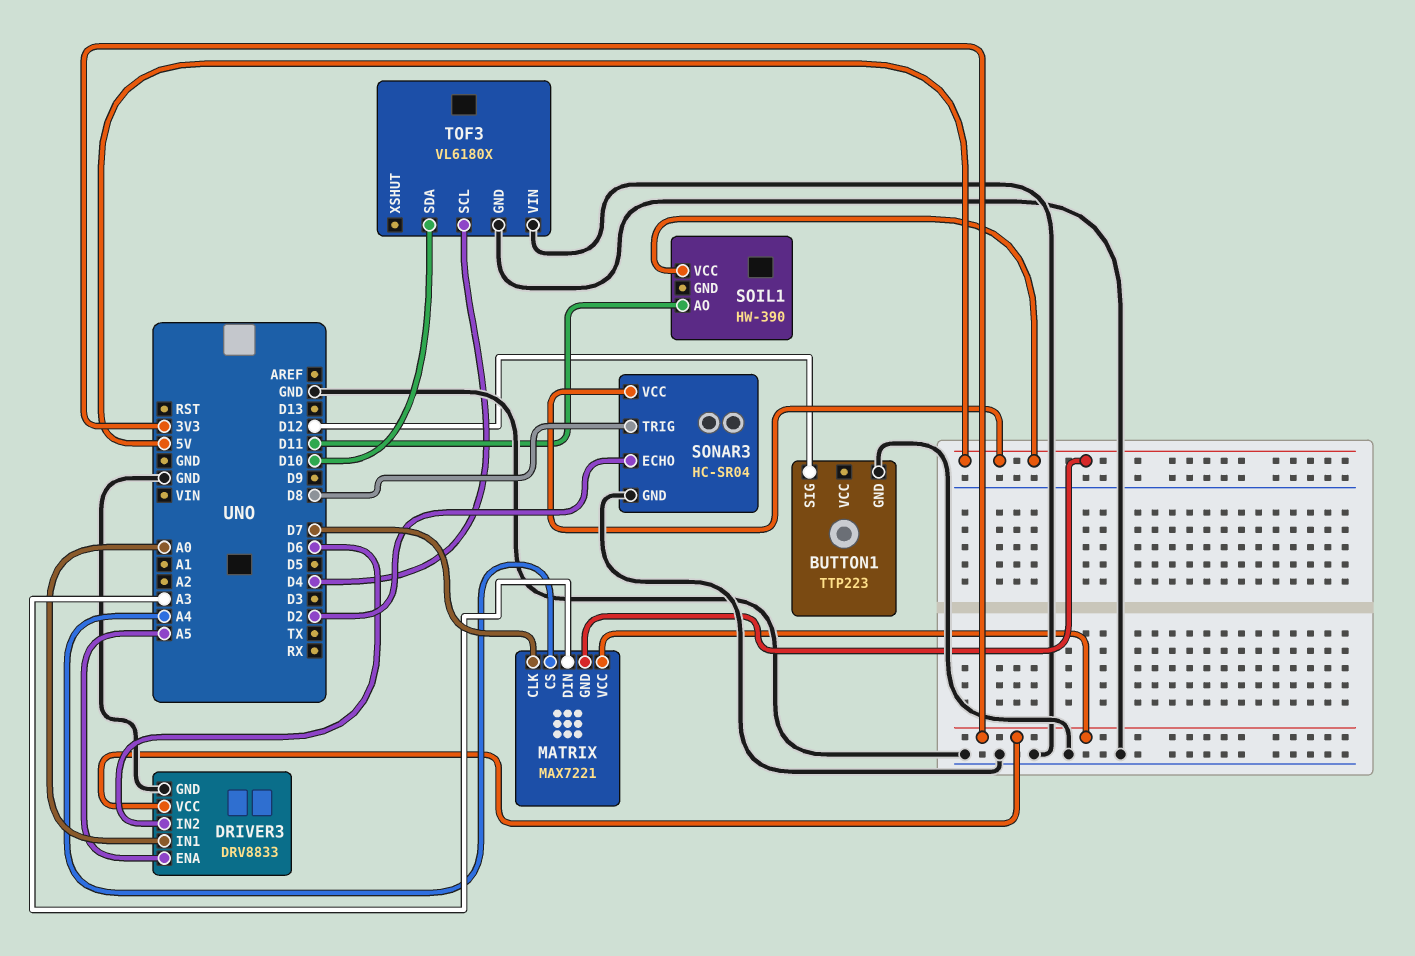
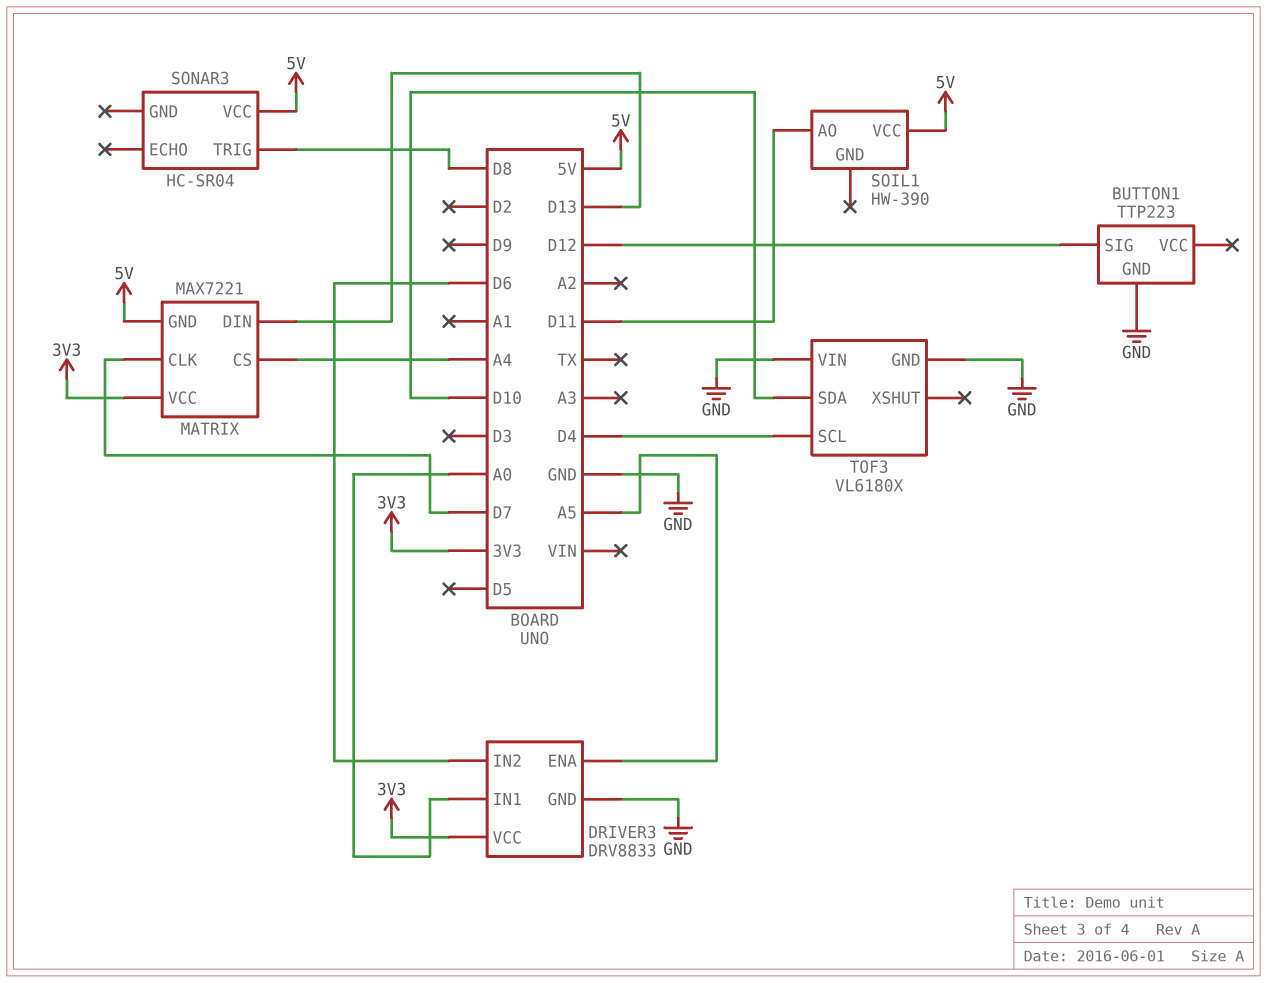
MATRIX pin DIN: A3 -> D13
SONAR3 pin ECHO: D2 -> none
SONAR3 pin GND: GND -> none

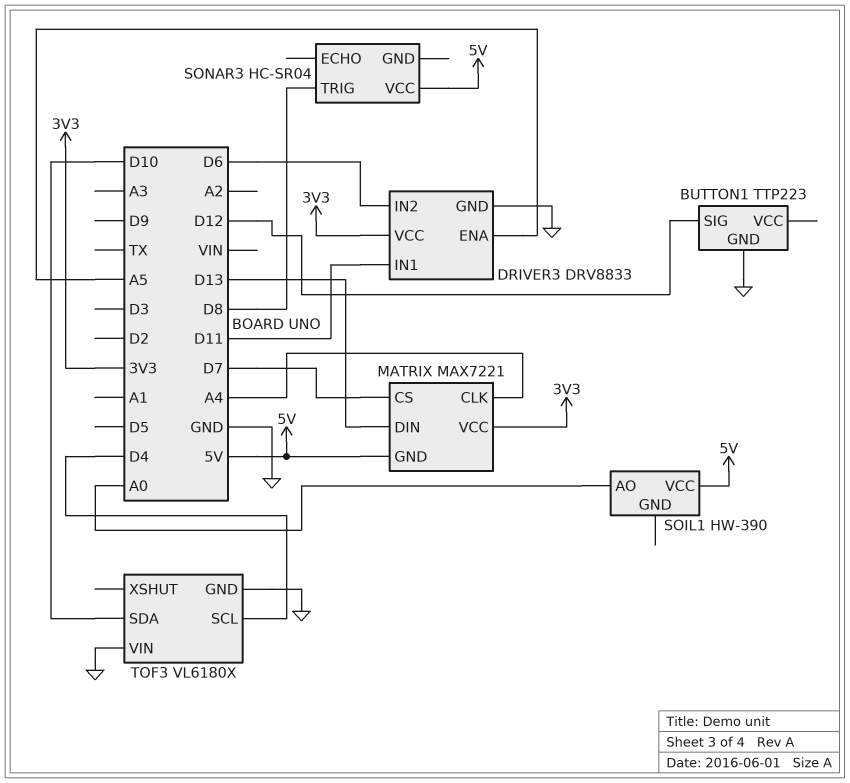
DRIVER3 pin IN1: A0 -> D11
MATRIX pin CLK: D7 -> A4
MATRIX pin CS: A4 -> D7
SOIL1 pin AO: D11 -> A0

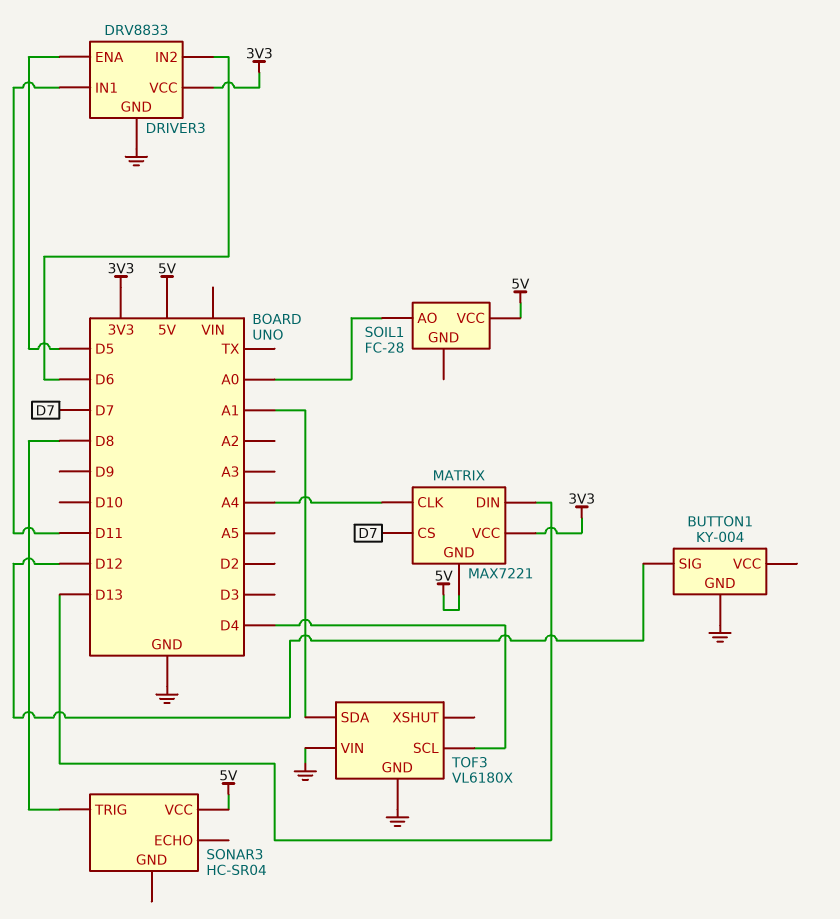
BUTTON1: TTP223 -> KY-004
DRIVER3 pin ENA: A5 -> D5
SOIL1: HW-390 -> FC-28
TOF3 pin SDA: D10 -> A1

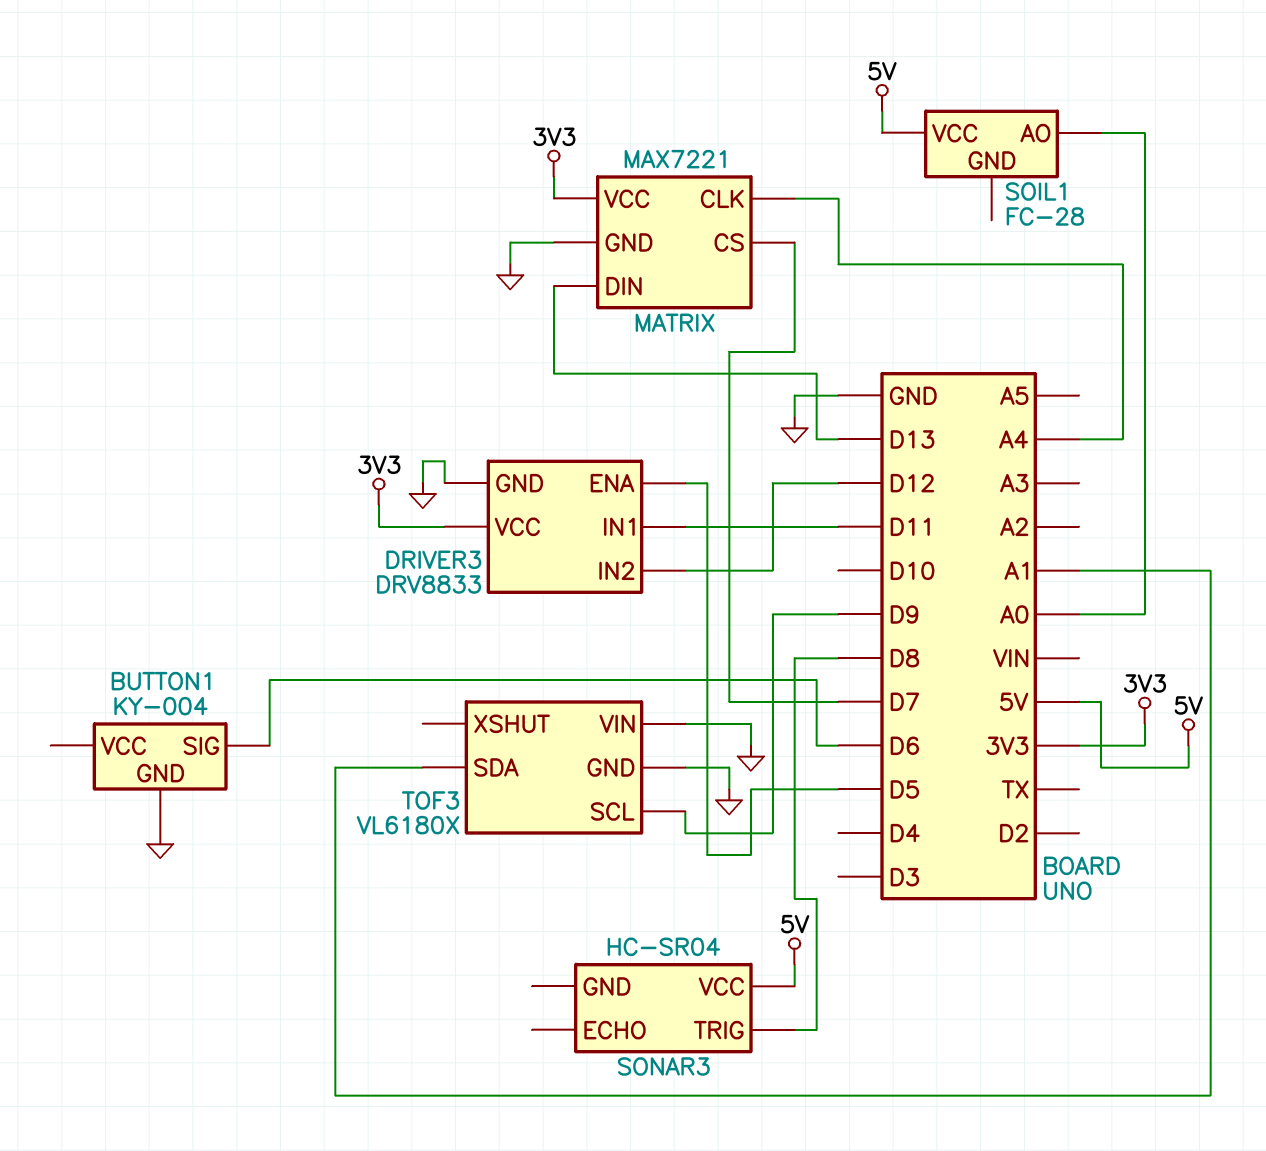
BUTTON1 pin SIG: D12 -> D6
DRIVER3 pin IN2: D6 -> D12
MATRIX pin GND: 5V -> GND
TOF3 pin SCL: D4 -> D9

